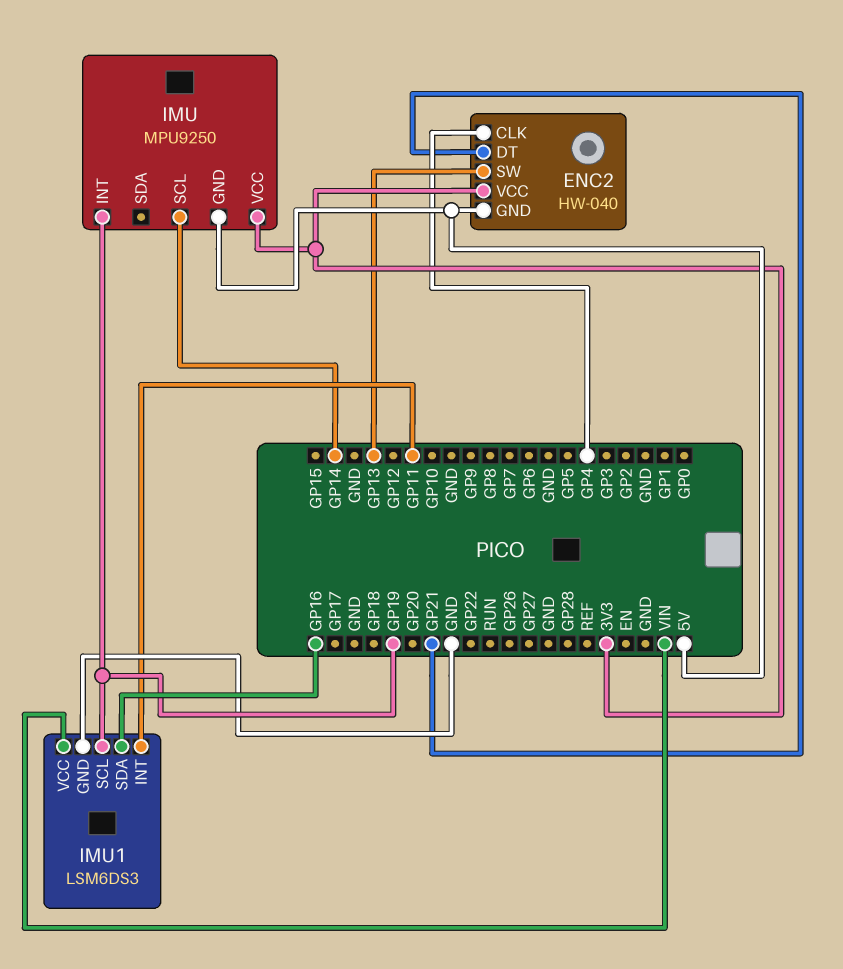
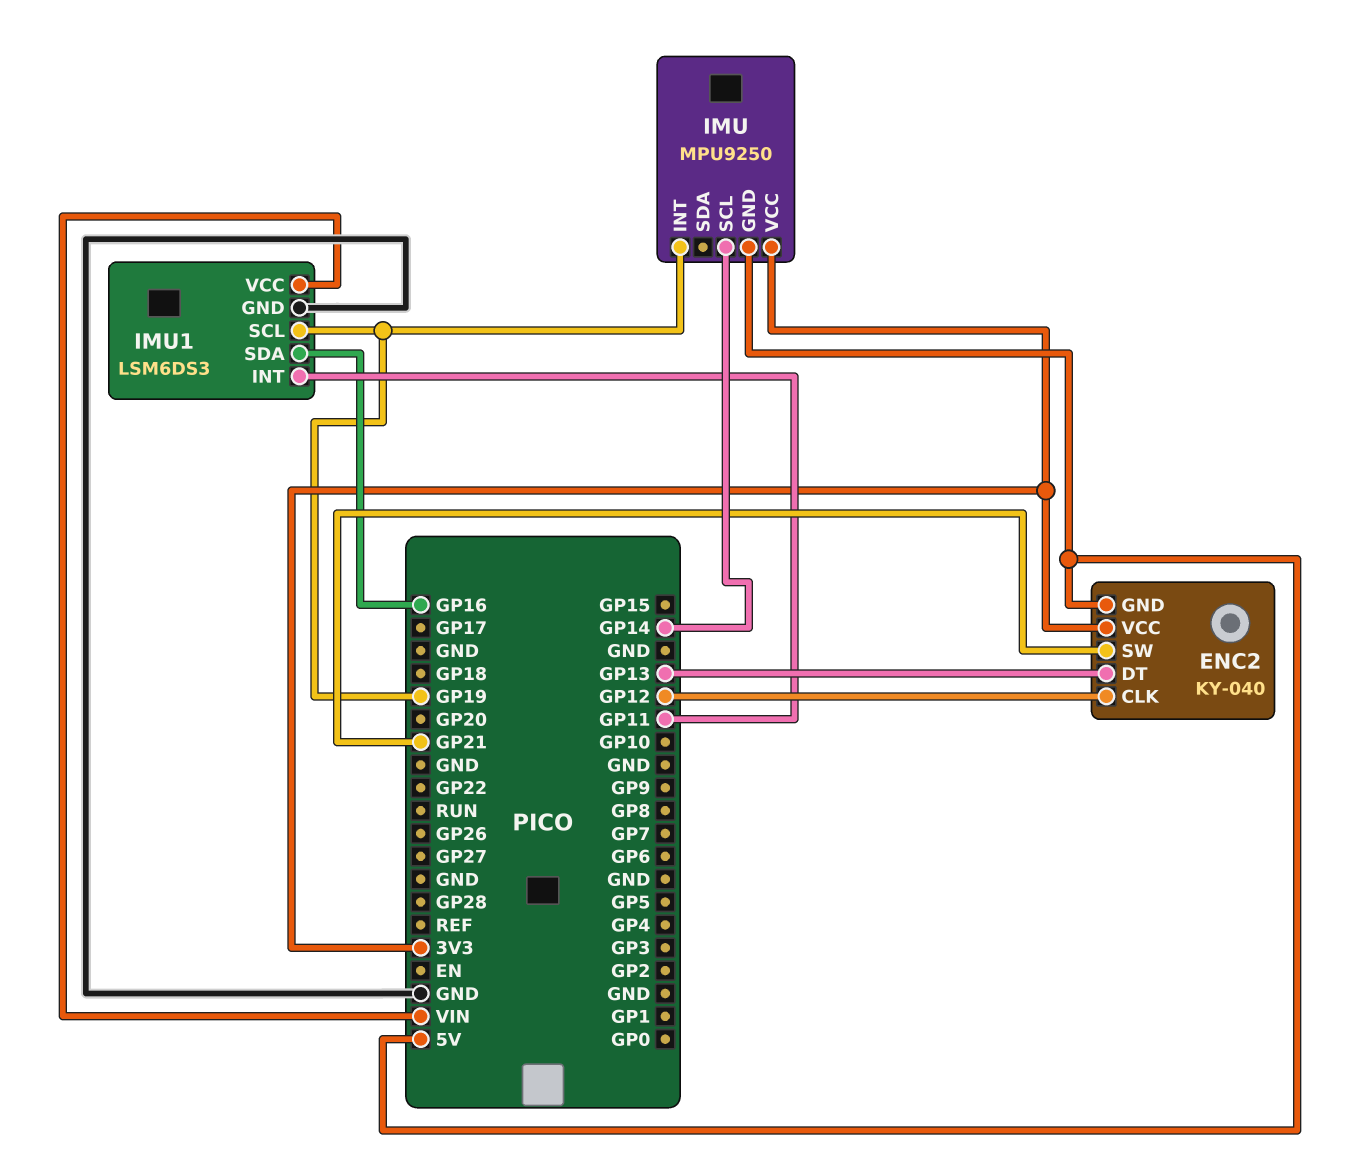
ENC2: HW-040 -> KY-040
ENC2 pin CLK: GP4 -> GP12
ENC2 pin DT: GP21 -> GP13
ENC2 pin SW: GP13 -> GP21

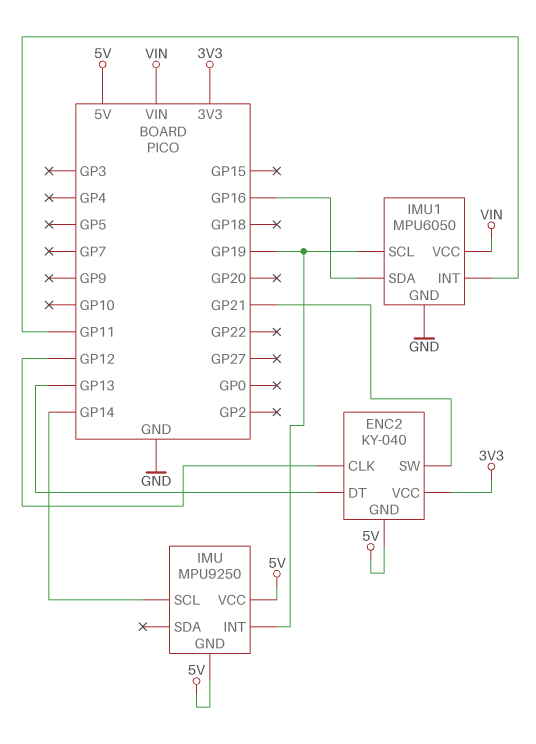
IMU pin VCC: 3V3 -> 5V
IMU1: LSM6DS3 -> MPU6050

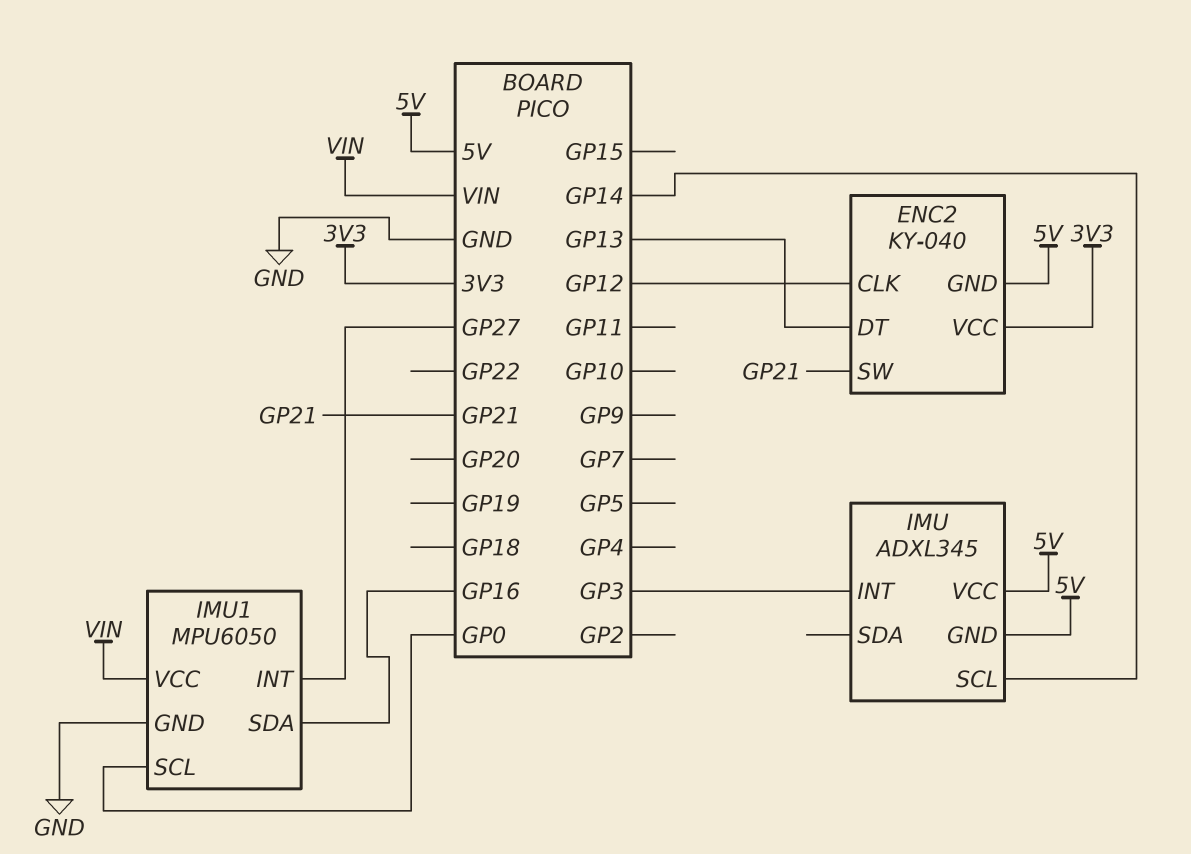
IMU: MPU9250 -> ADXL345
IMU pin INT: GP19 -> GP3
IMU1 pin INT: GP11 -> GP27
IMU1 pin SCL: GP19 -> GP0

